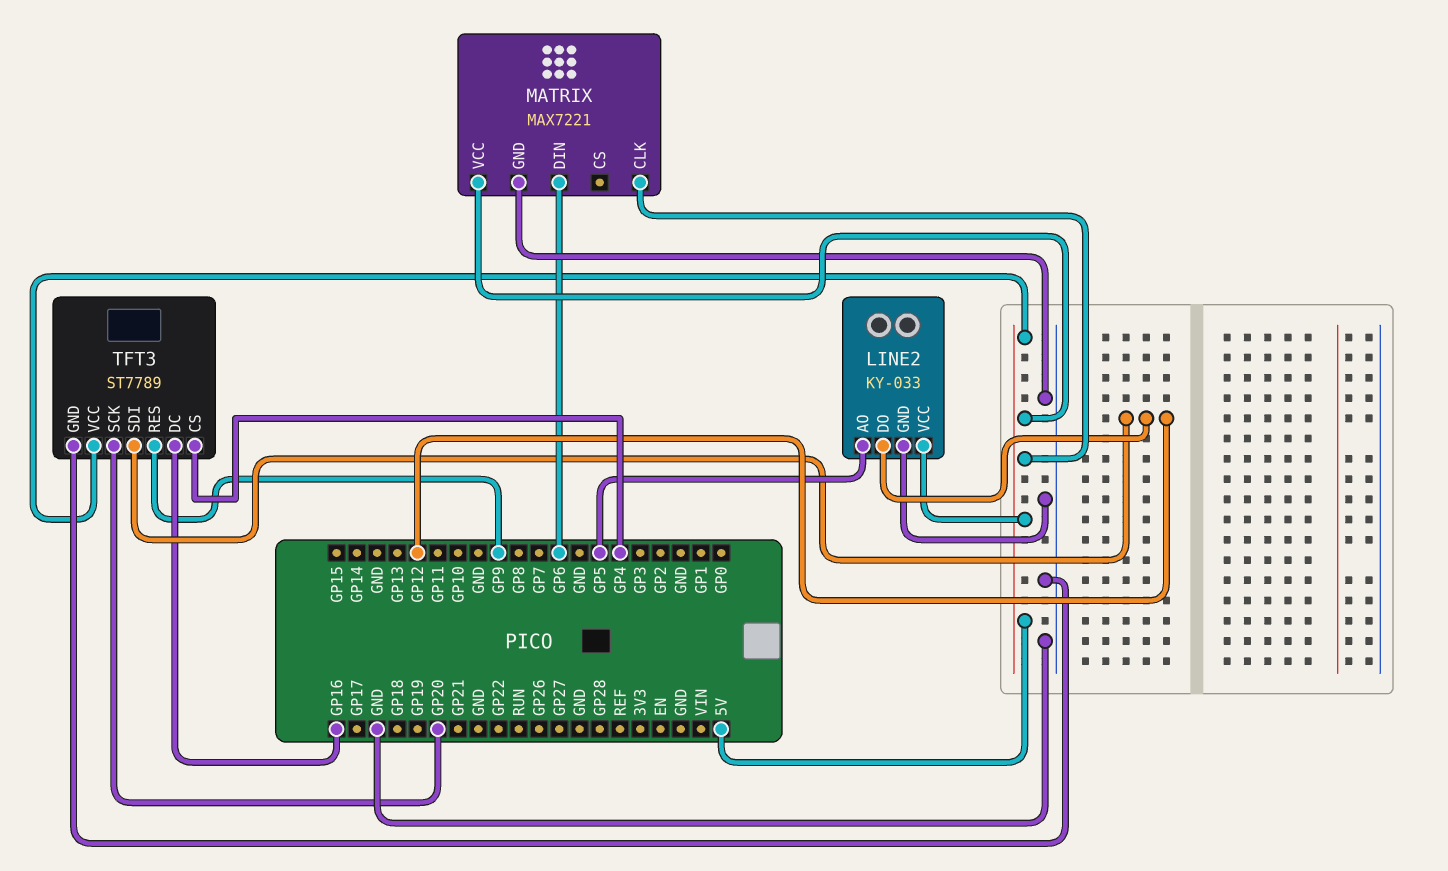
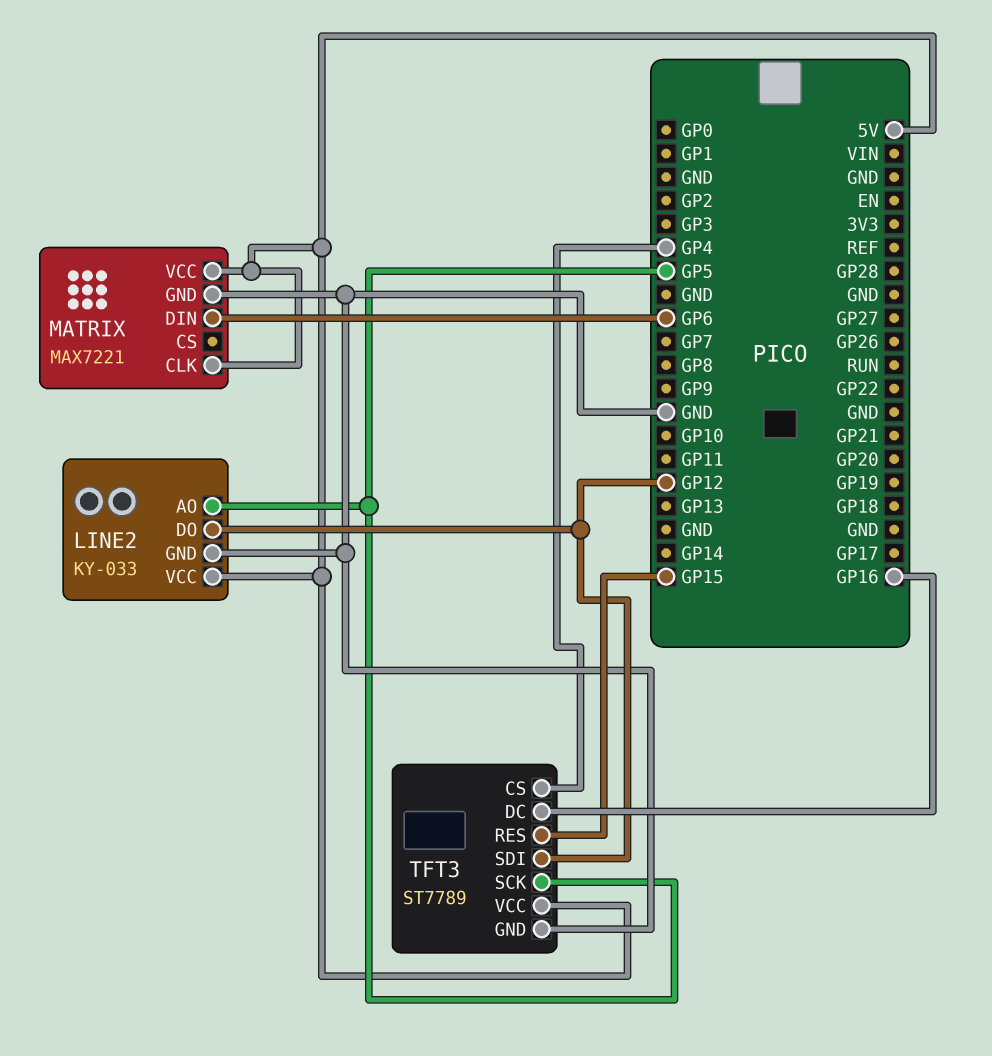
TFT3 pin RES: GP9 -> GP15
TFT3 pin SCK: GP20 -> GP5

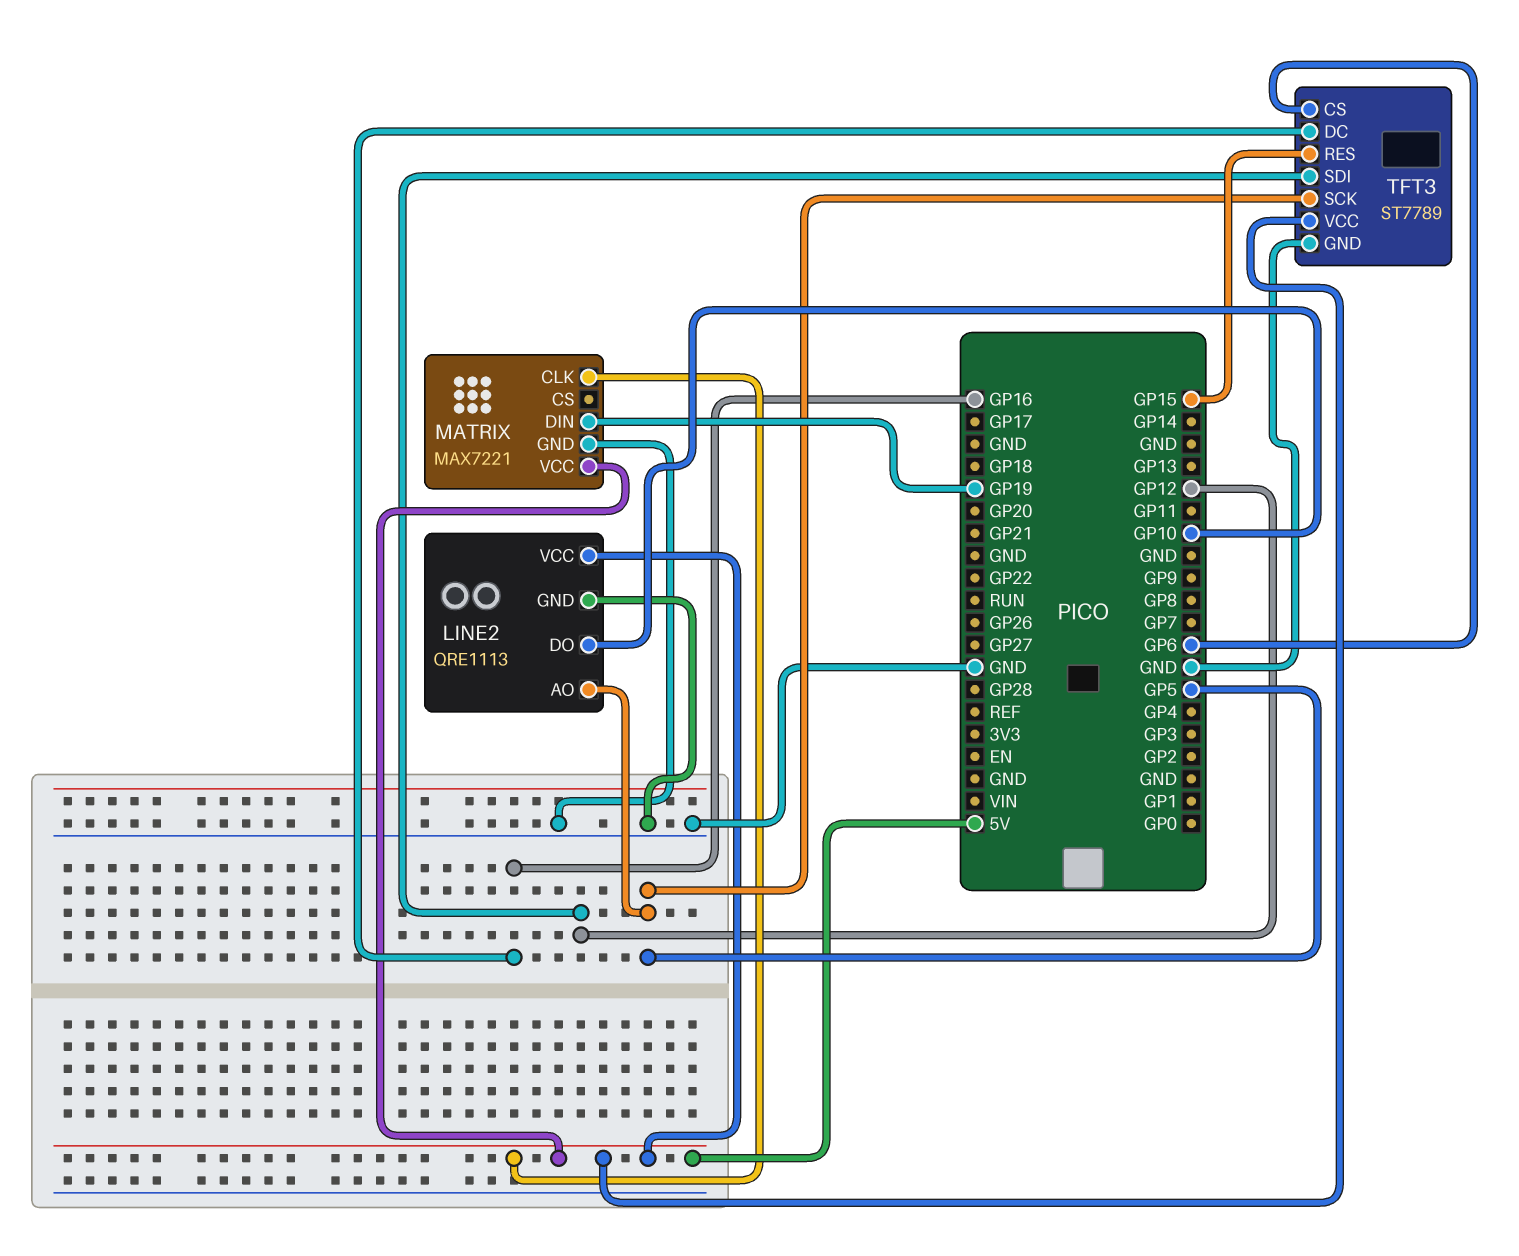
LINE2: KY-033 -> QRE1113
LINE2 pin DO: GP12 -> GP10
MATRIX pin DIN: GP6 -> GP19
TFT3 pin CS: GP4 -> GP6

